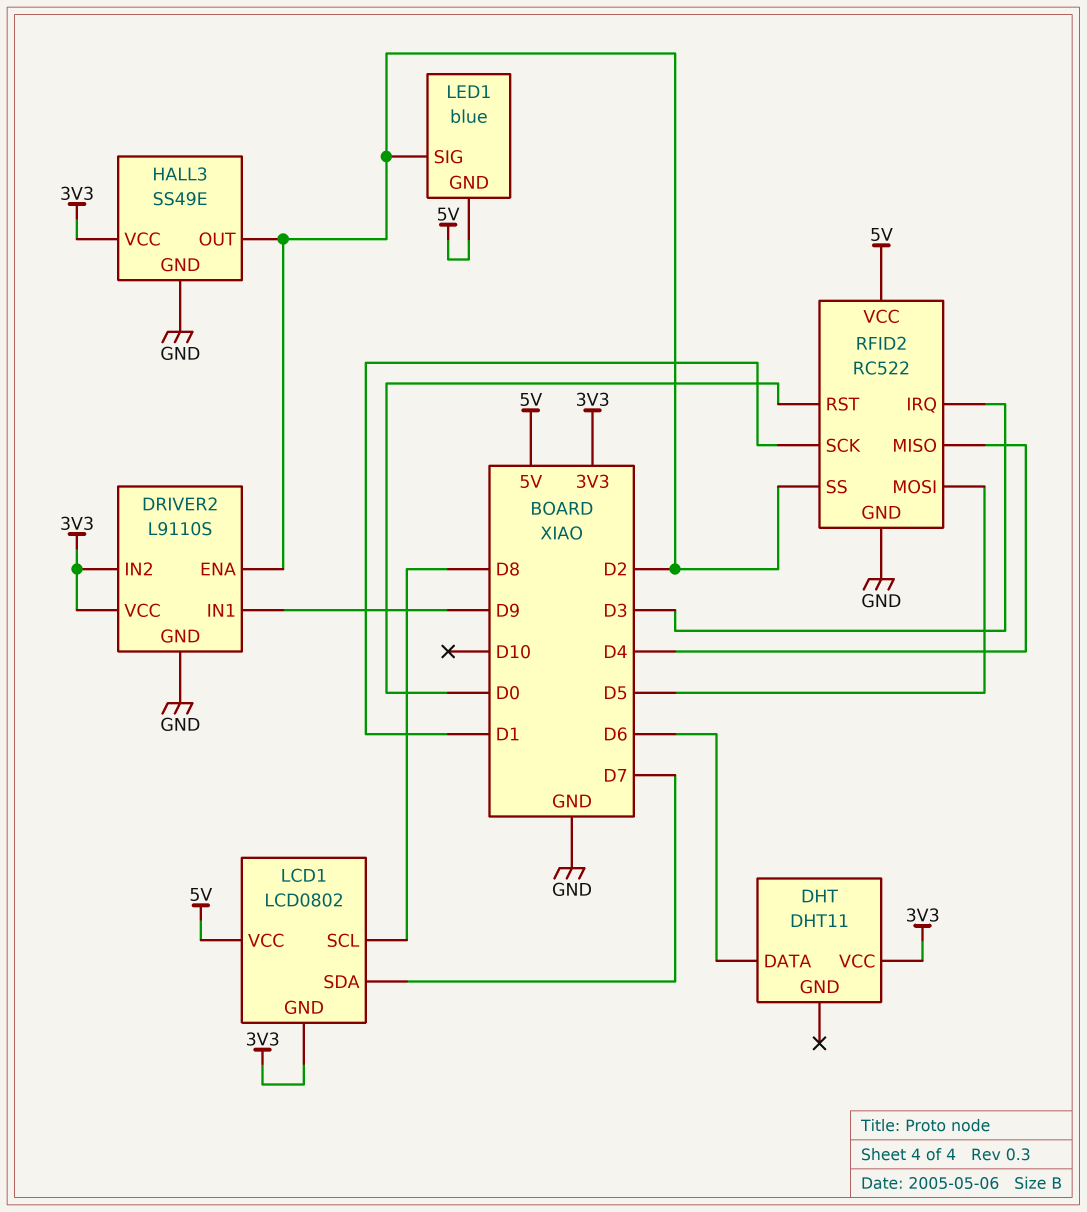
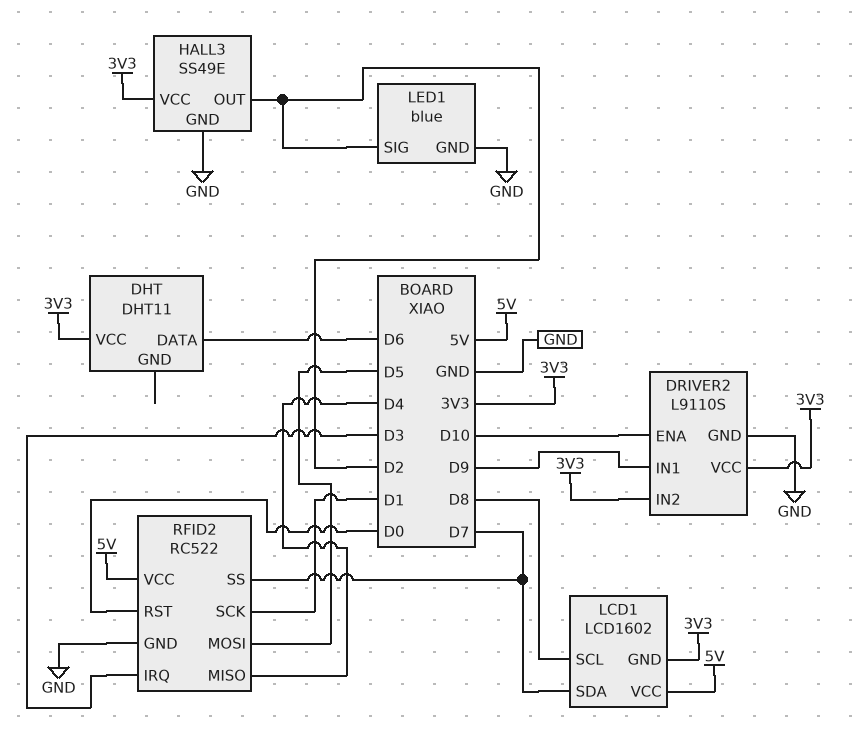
DRIVER2 pin ENA: D2 -> D10
LCD1: LCD0802 -> LCD1602
LED1 pin GND: 5V -> GND
RFID2 pin SS: D2 -> D7

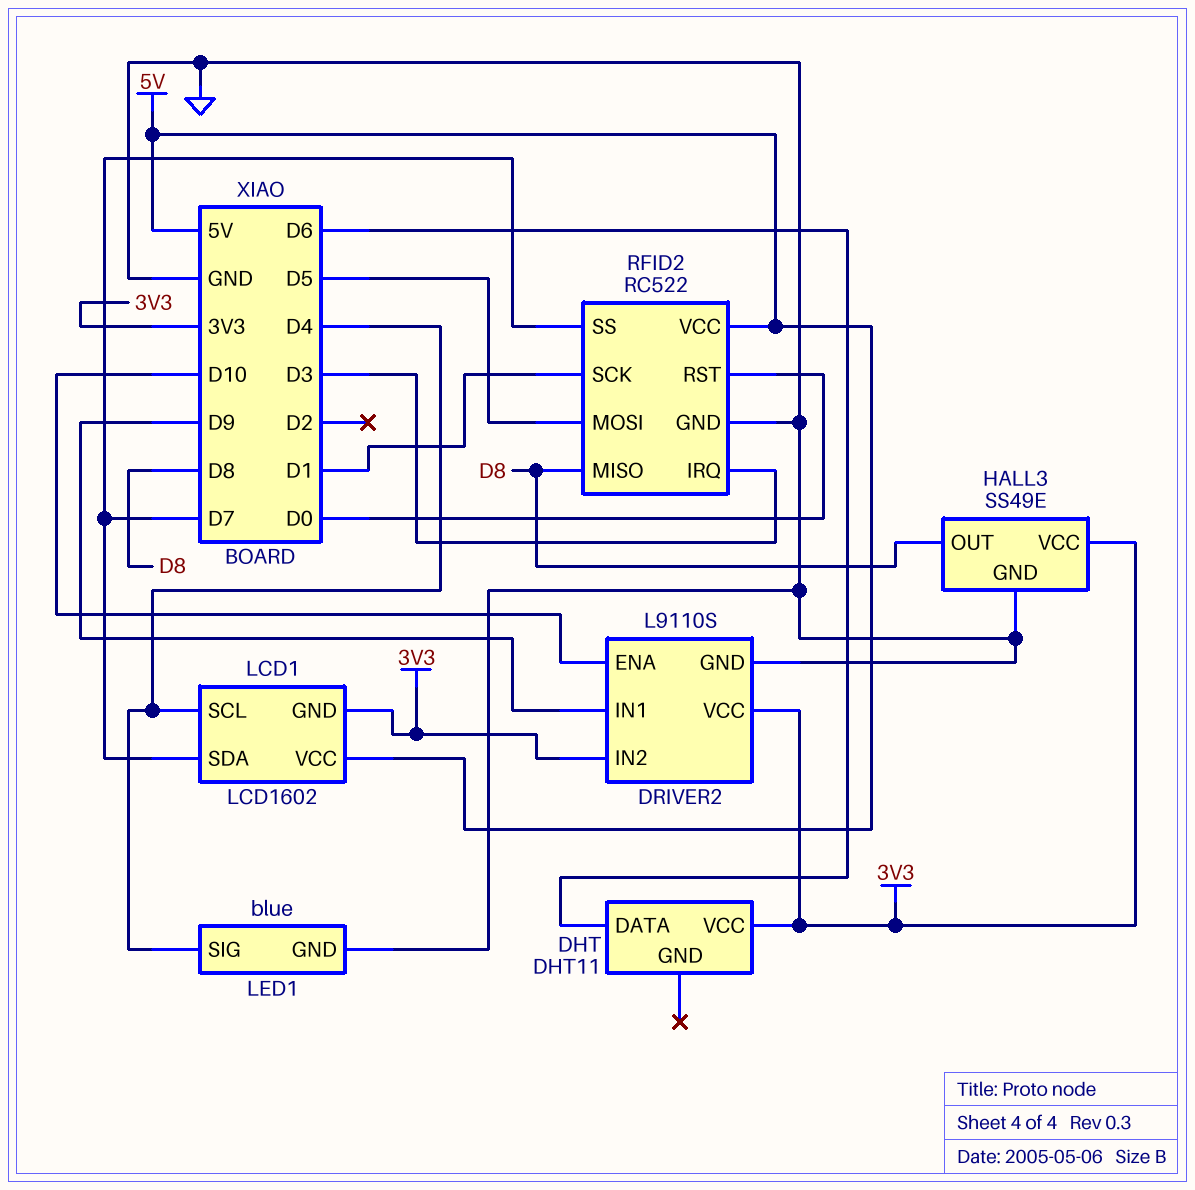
HALL3 pin OUT: D2 -> D8
LCD1 pin SCL: D8 -> D4
LED1 pin SIG: D2 -> D4
RFID2 pin MISO: D4 -> D8

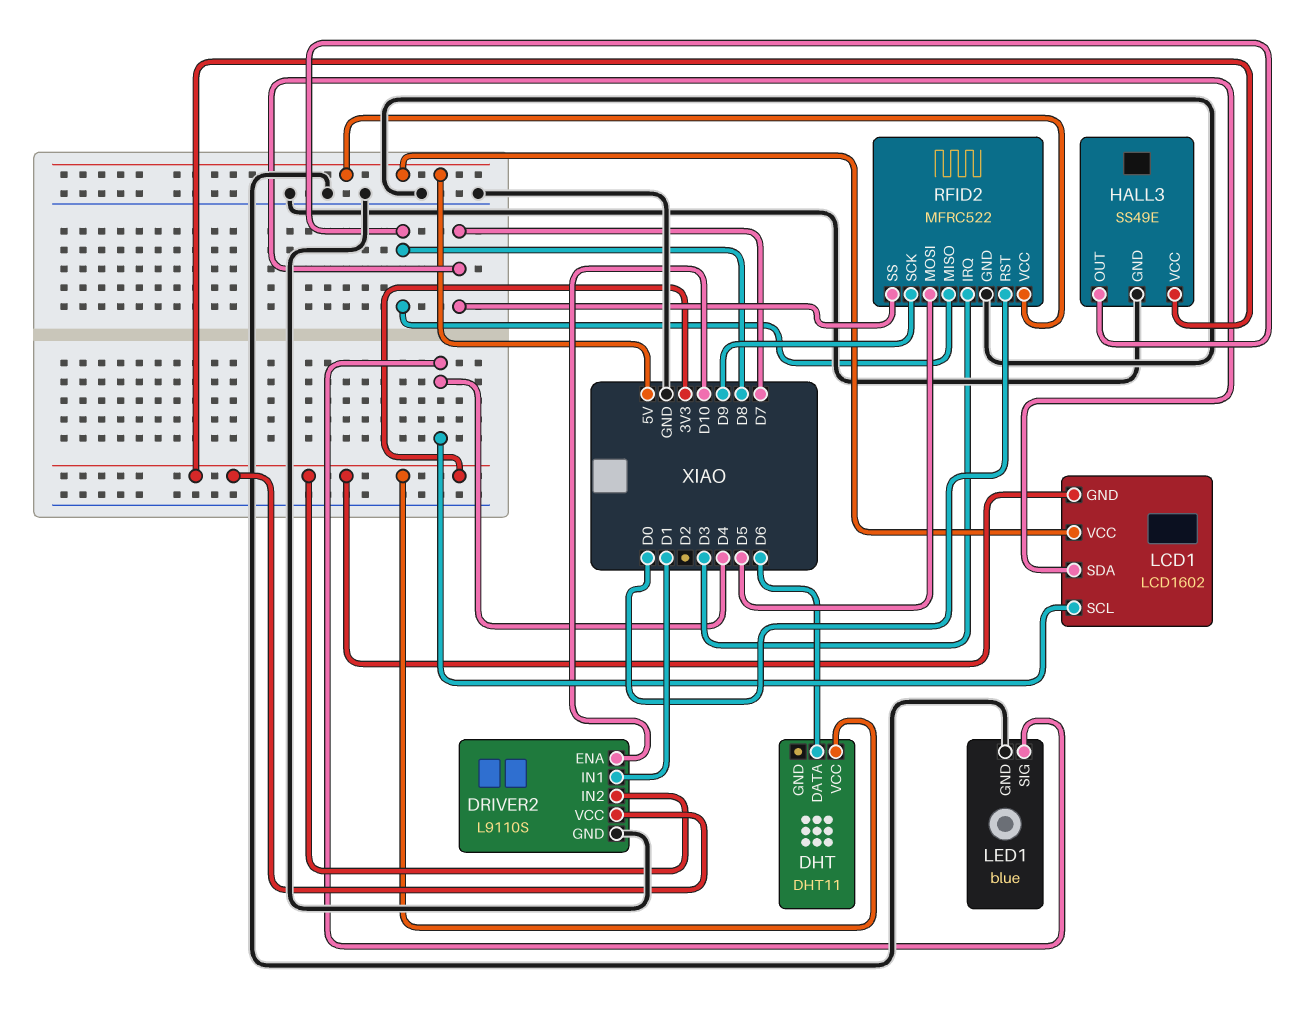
DRIVER2 pin IN1: D9 -> D1
RFID2: RC522 -> MFRC522
RFID2 pin SCK: D1 -> D9

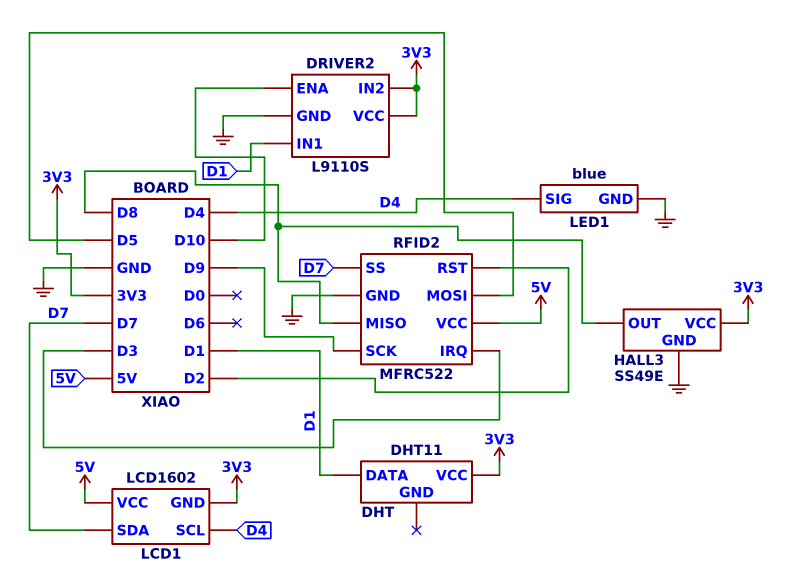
DHT pin DATA: D6 -> D1
RFID2 pin RST: D0 -> D2

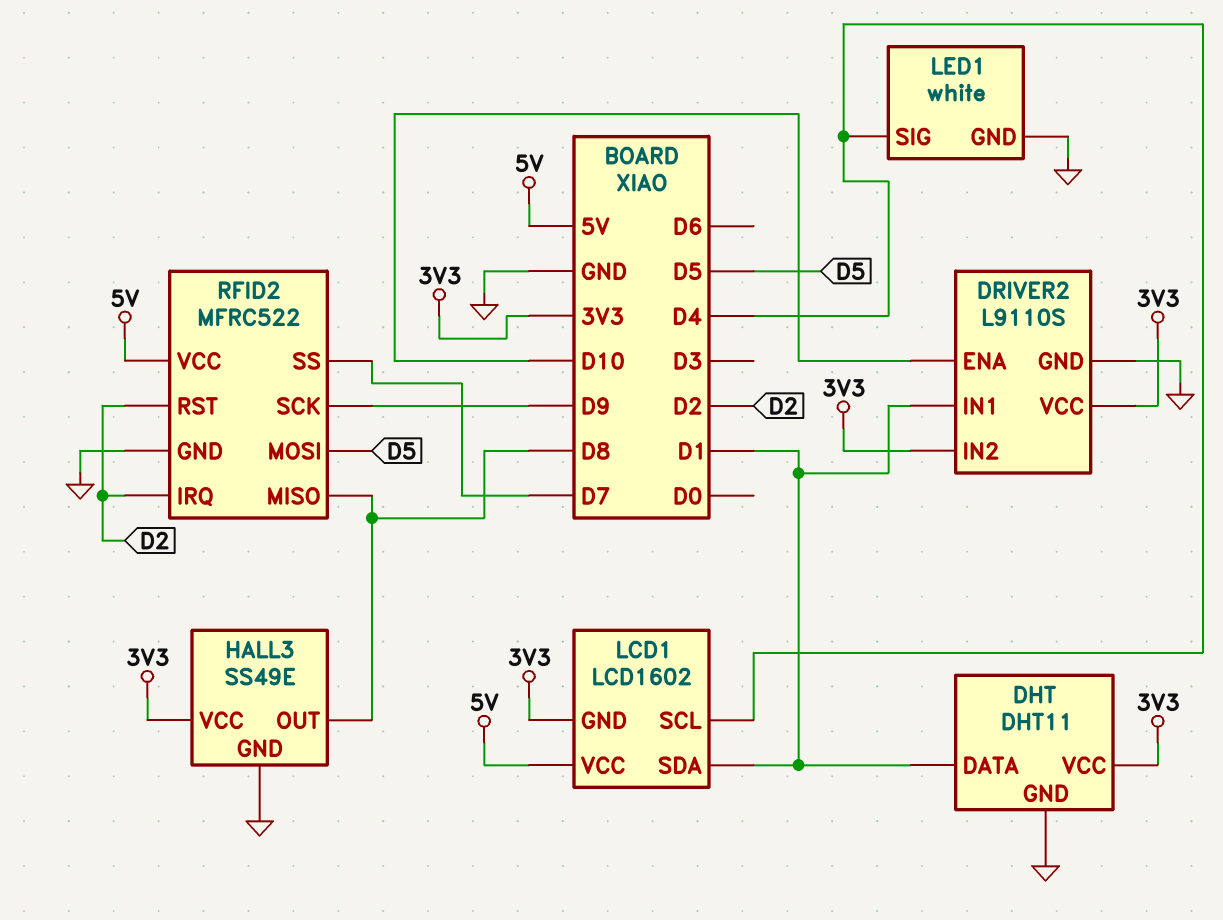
DHT pin GND: none -> GND
LCD1 pin SDA: D7 -> D1
LED1: blue -> white
RFID2 pin IRQ: D3 -> D2

